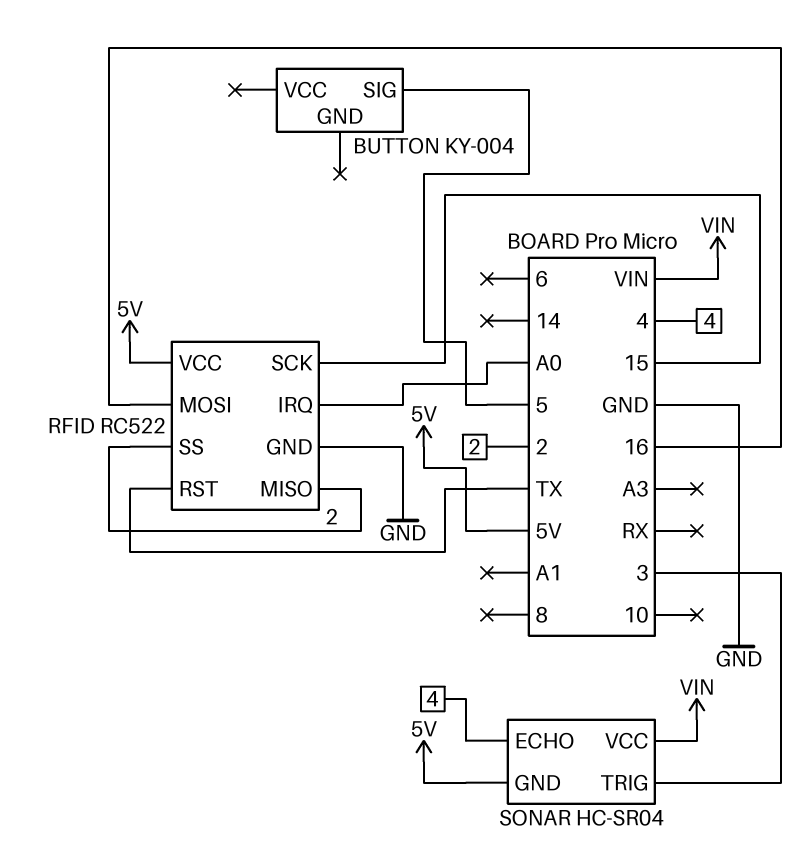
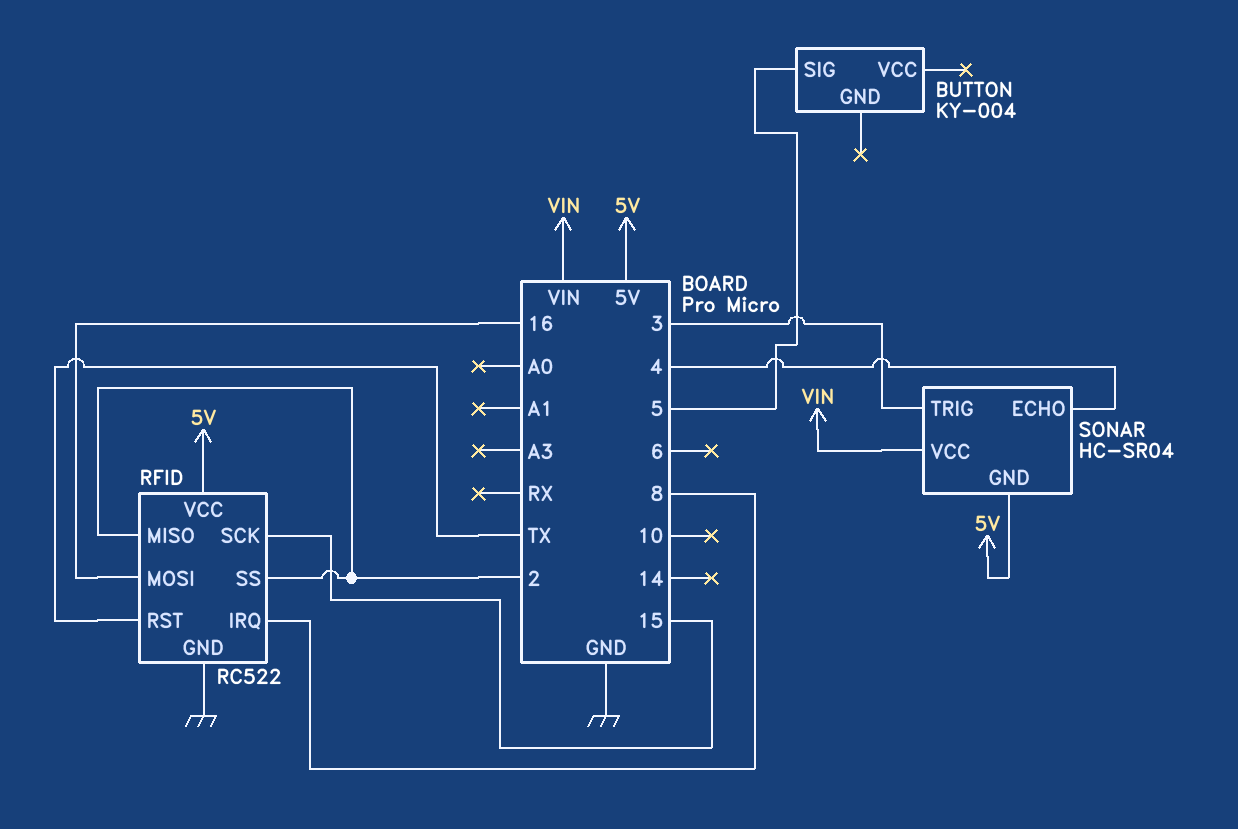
RFID pin IRQ: A0 -> 8

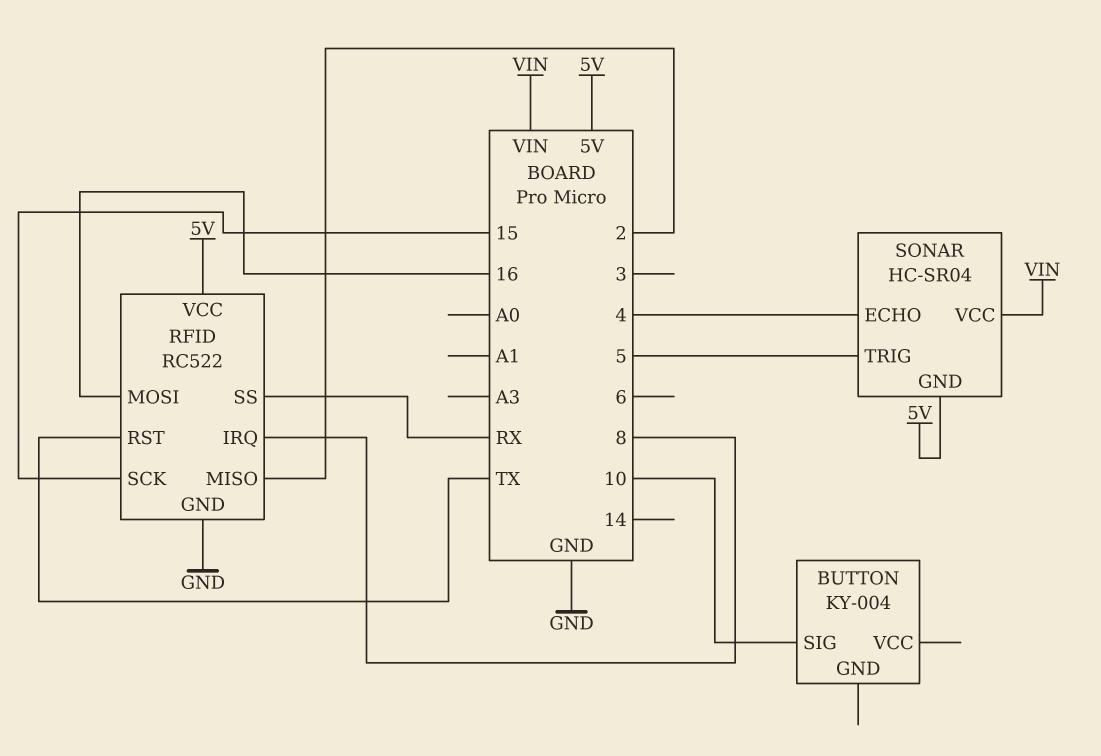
BUTTON pin SIG: 5 -> 10
RFID pin SS: 2 -> RX
SONAR pin TRIG: 3 -> 5

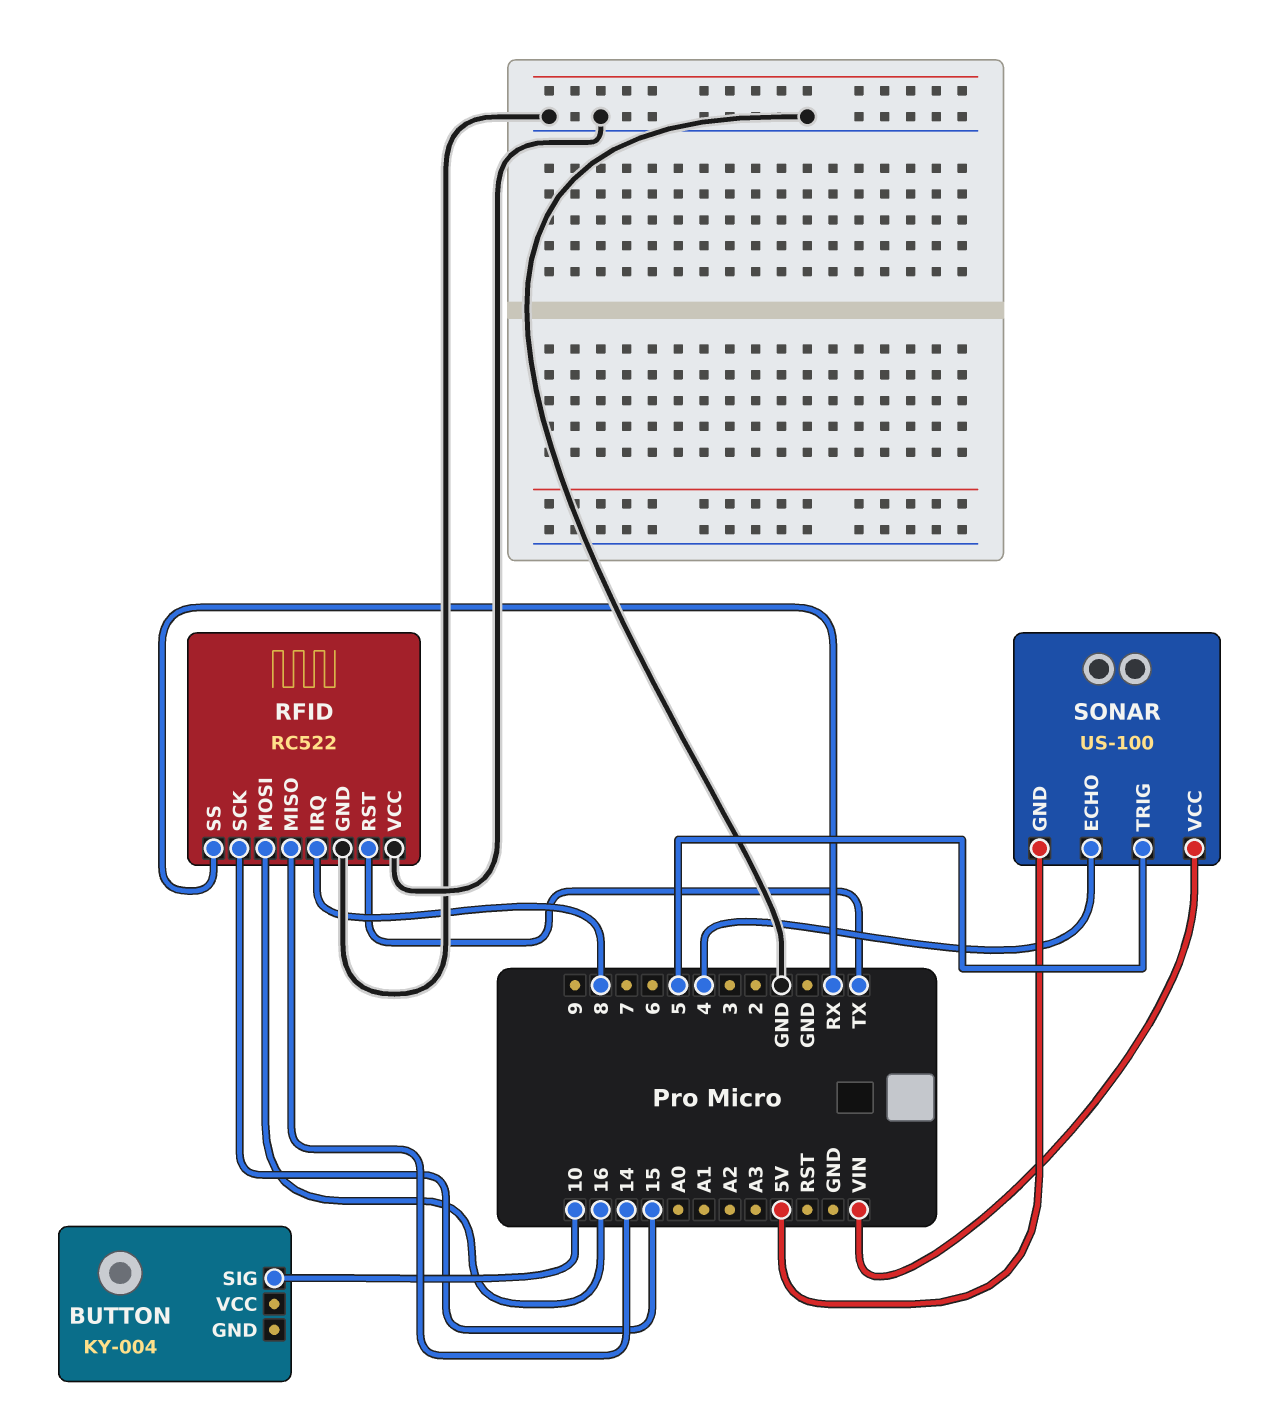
RFID pin MISO: 2 -> 14
RFID pin VCC: 5V -> GND
SONAR: HC-SR04 -> US-100

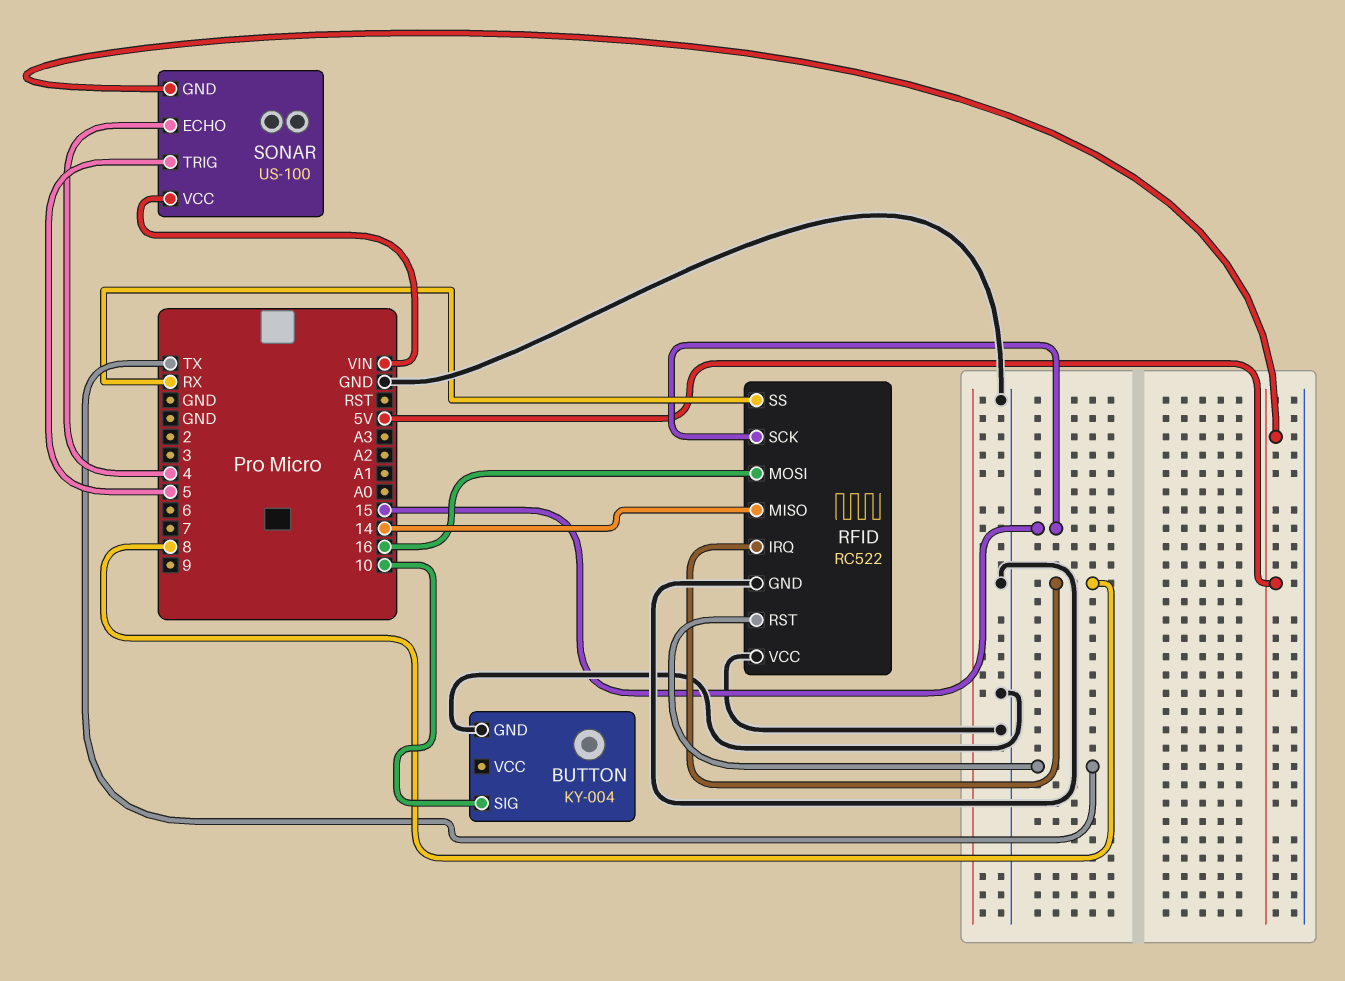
BUTTON pin GND: none -> GND

